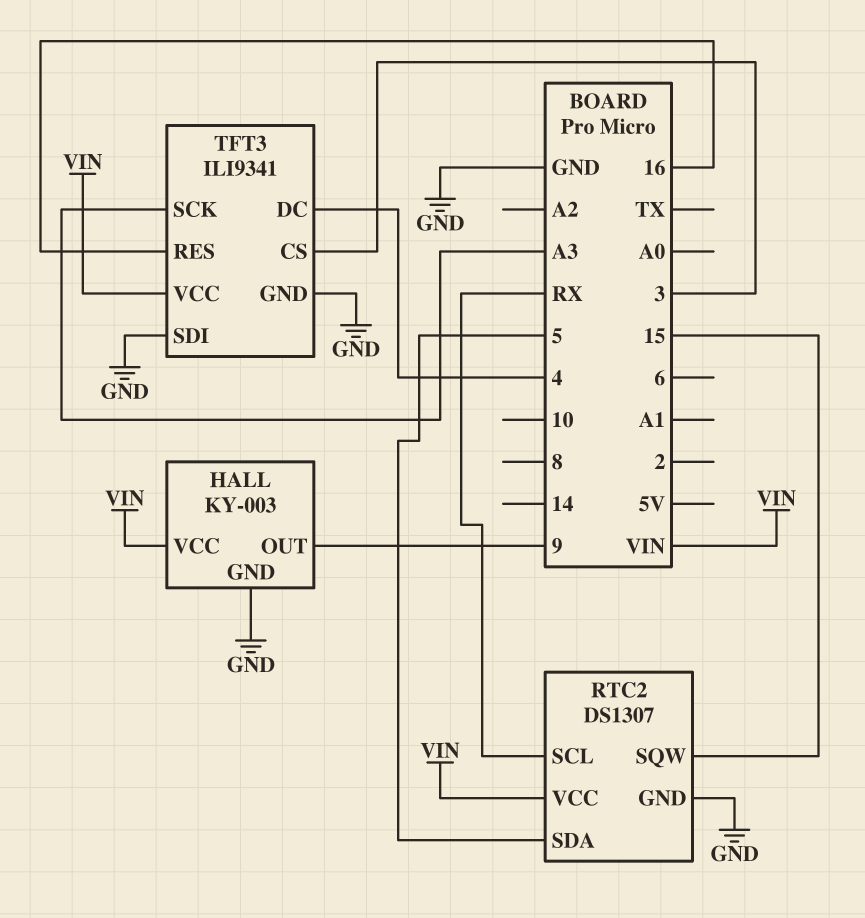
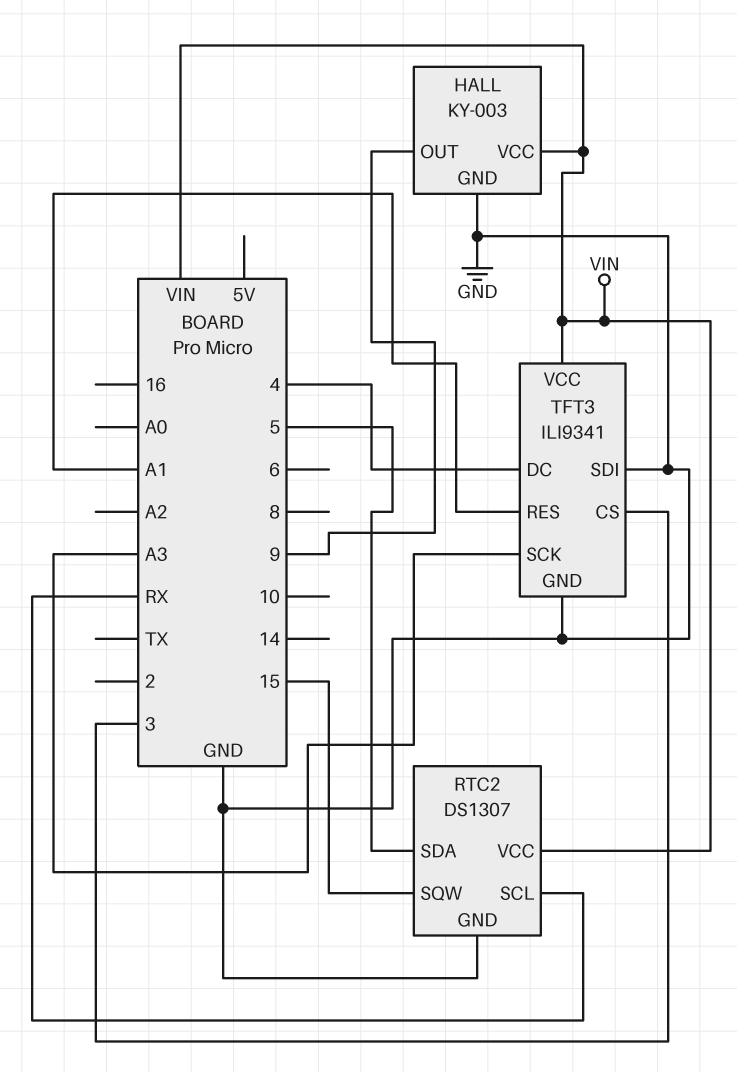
TFT3 pin RES: 16 -> A1

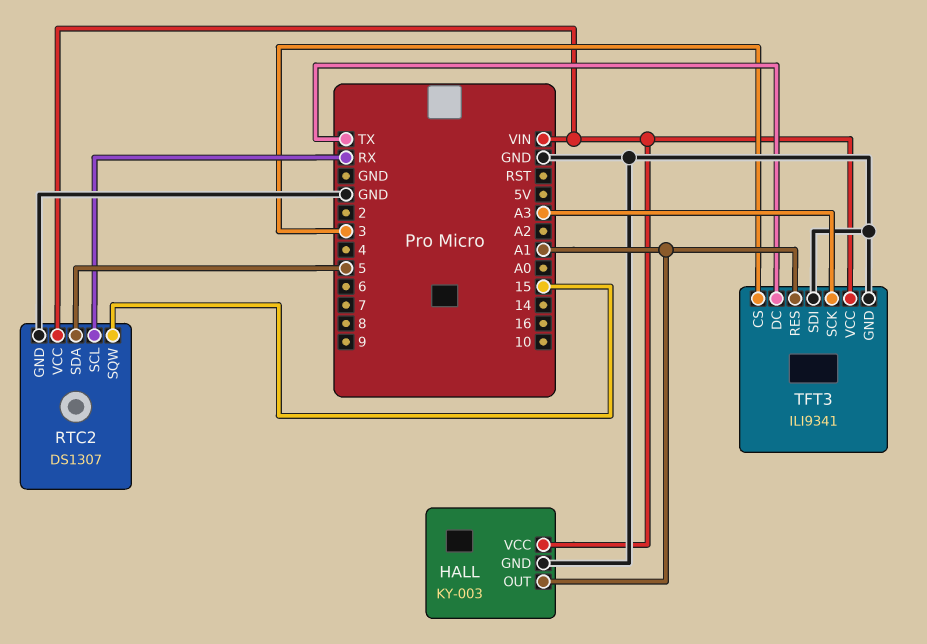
HALL pin OUT: 9 -> A1
TFT3 pin DC: 4 -> TX

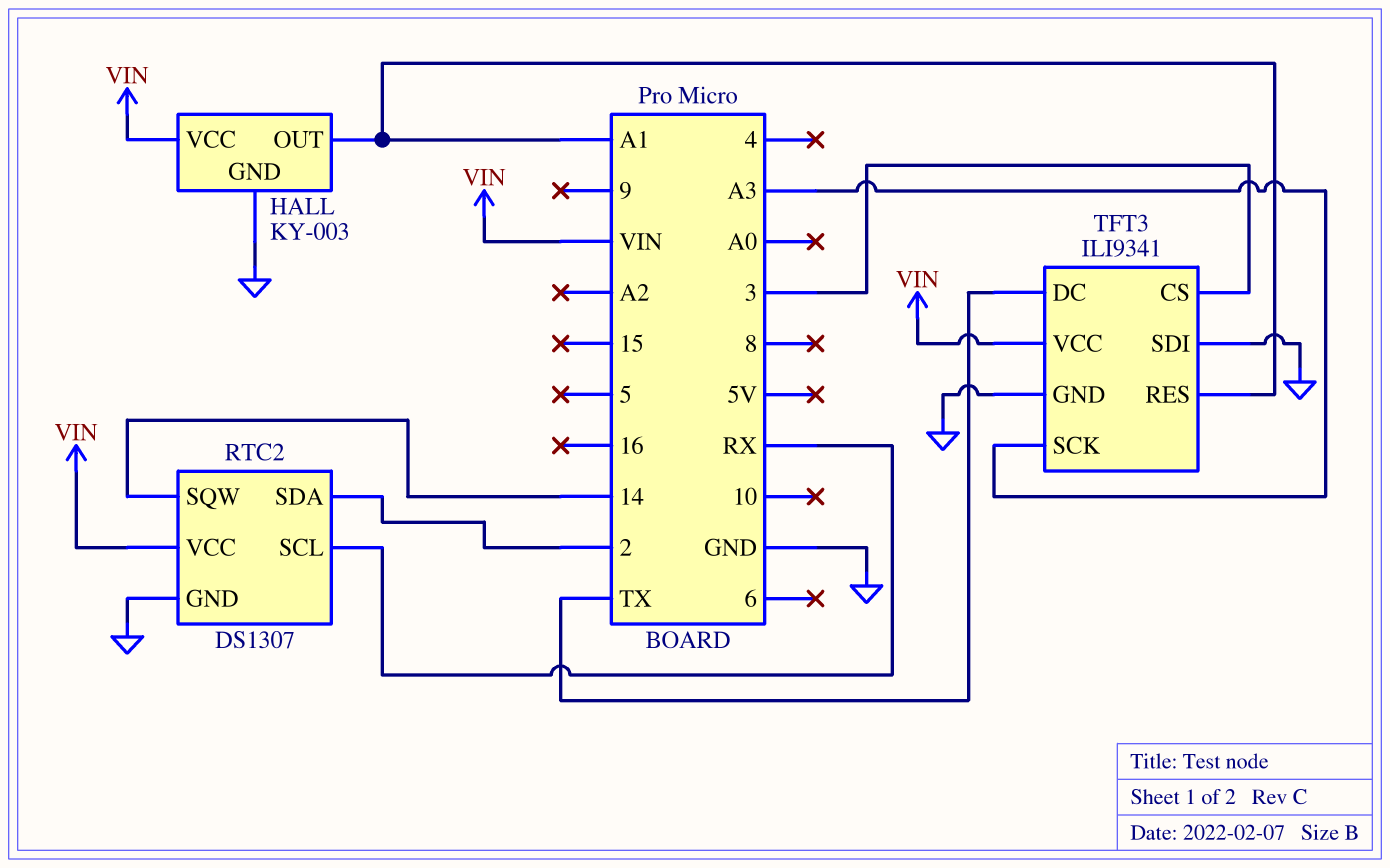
RTC2 pin SDA: 5 -> 2
RTC2 pin SQW: 15 -> 14

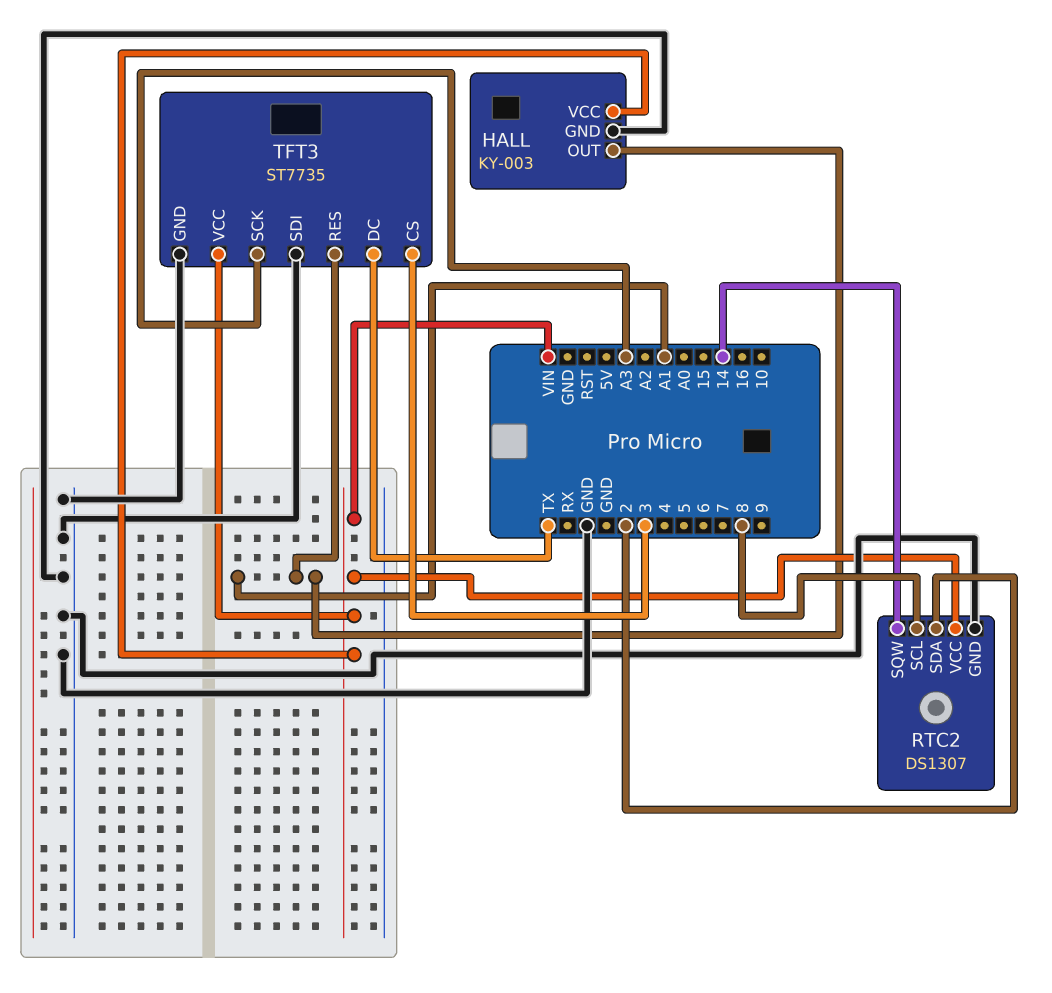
RTC2 pin SCL: RX -> 8
TFT3: ILI9341 -> ST7735

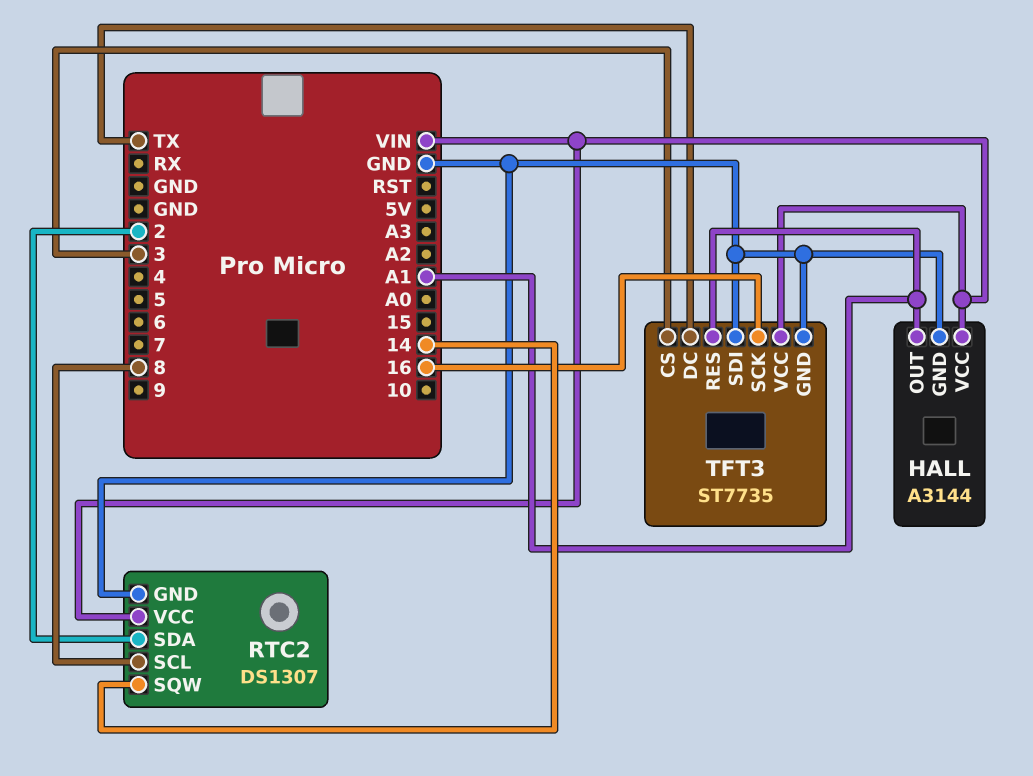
HALL: KY-003 -> A3144
TFT3 pin SCK: A3 -> 16

